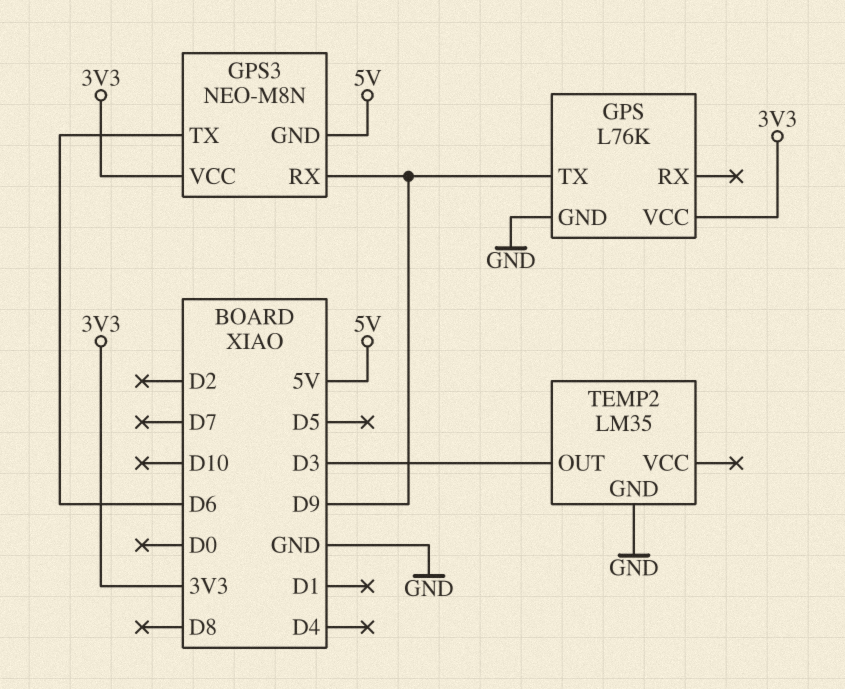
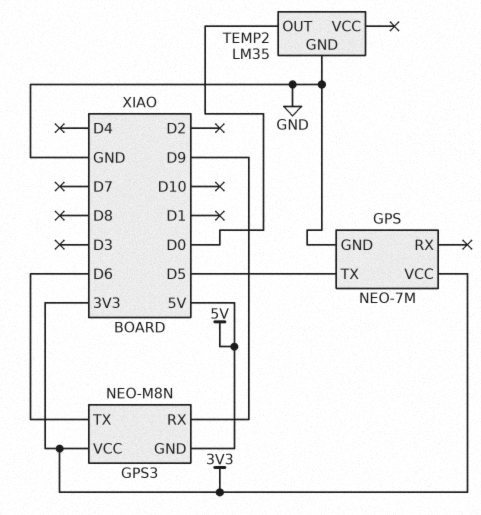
GPS: L76K -> NEO-7M
GPS pin TX: D9 -> D5
TEMP2 pin OUT: D3 -> D0

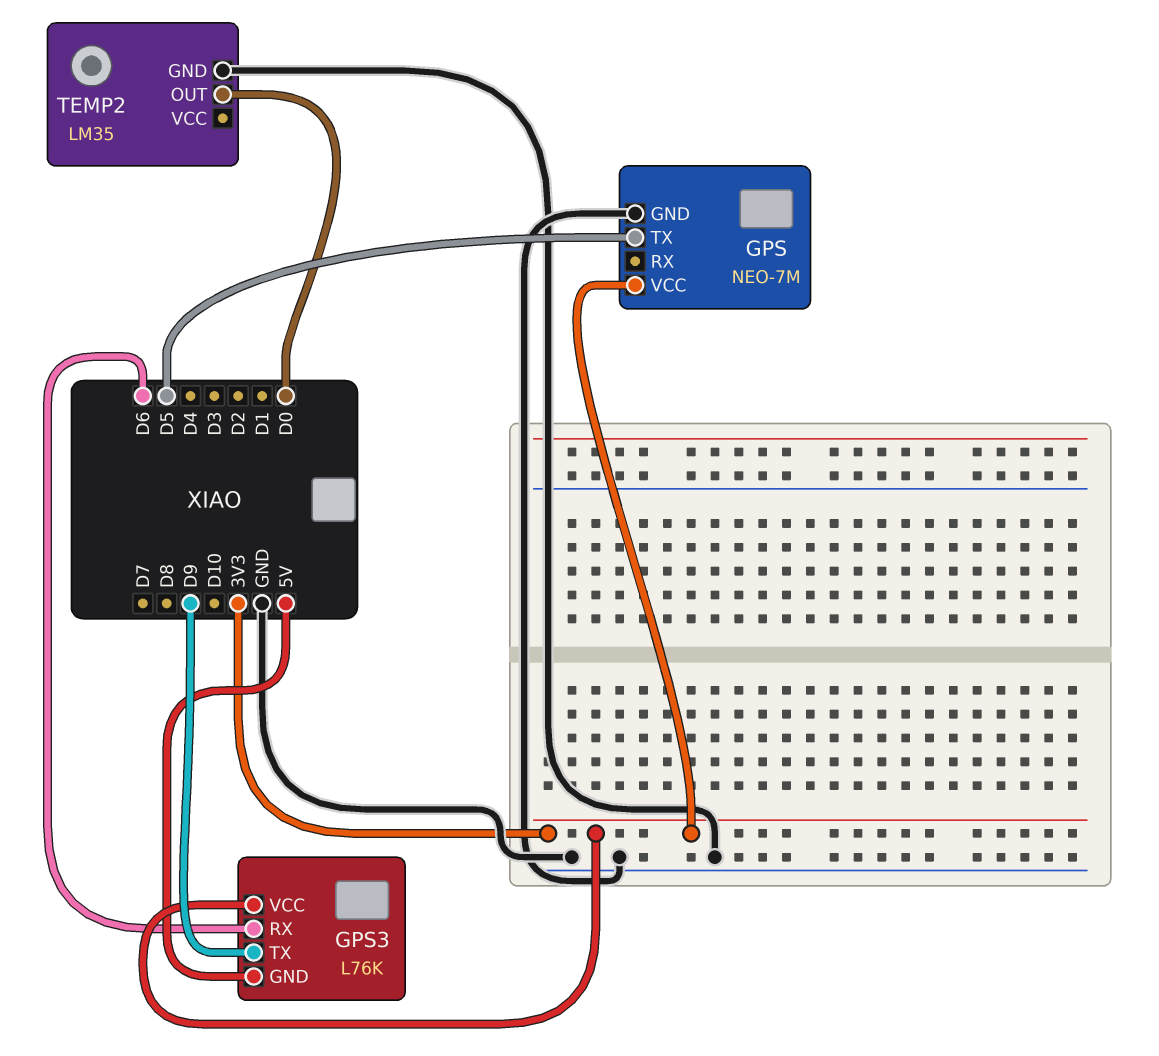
GPS3: NEO-M8N -> L76K
GPS3 pin RX: D9 -> D6
GPS3 pin TX: D6 -> D9

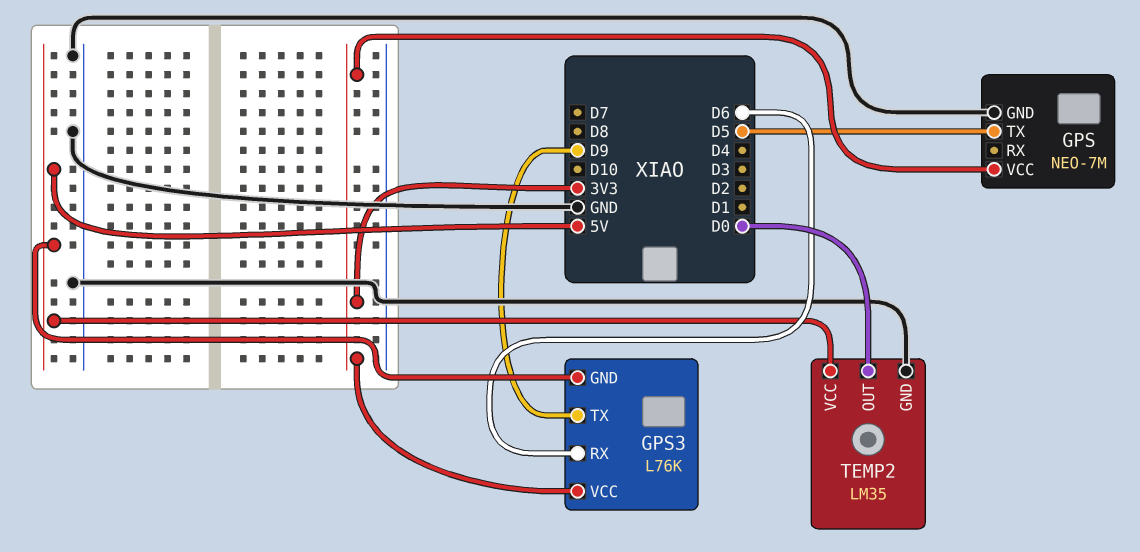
TEMP2 pin VCC: none -> 5V

